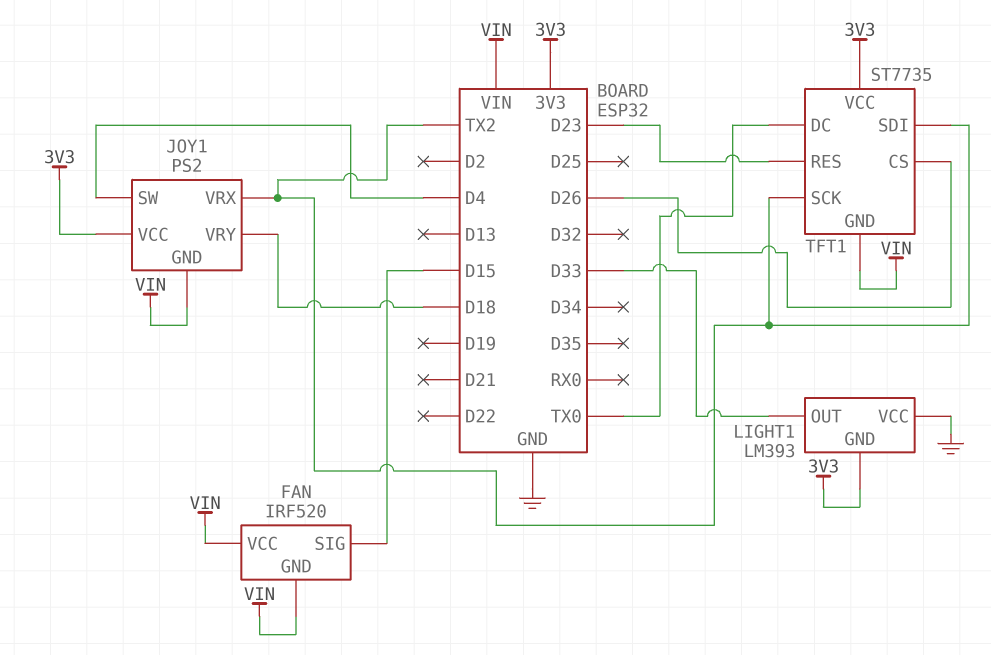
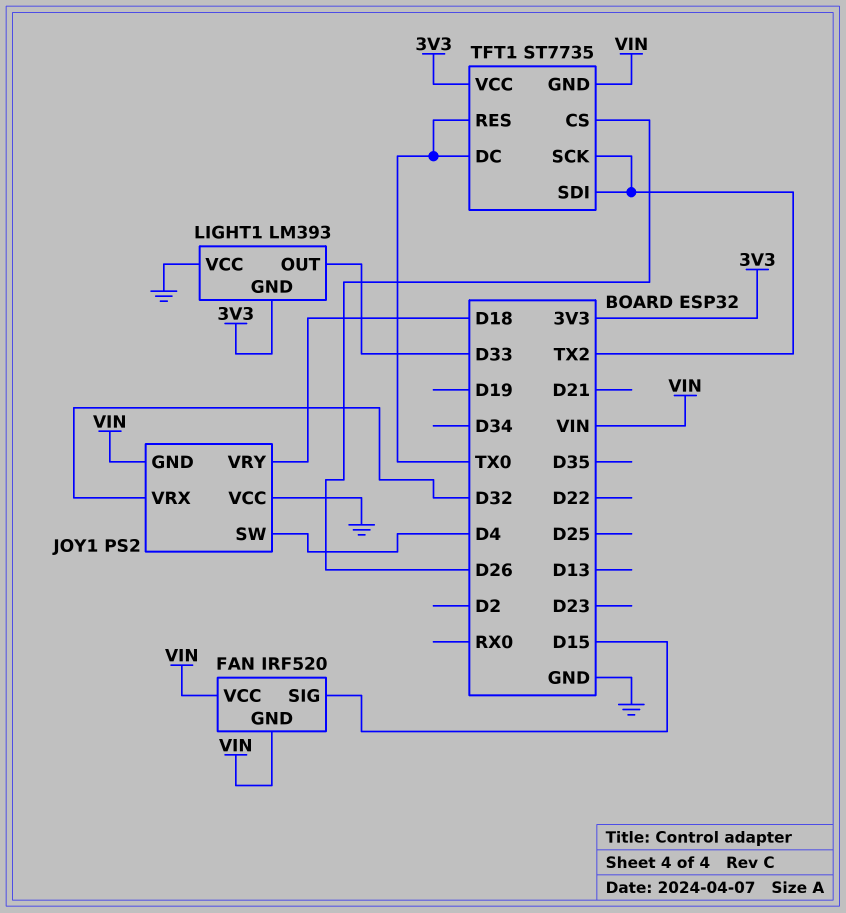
JOY1 pin VCC: 3V3 -> GND
JOY1 pin VRX: TX2 -> D32
TFT1 pin RES: D23 -> TX0

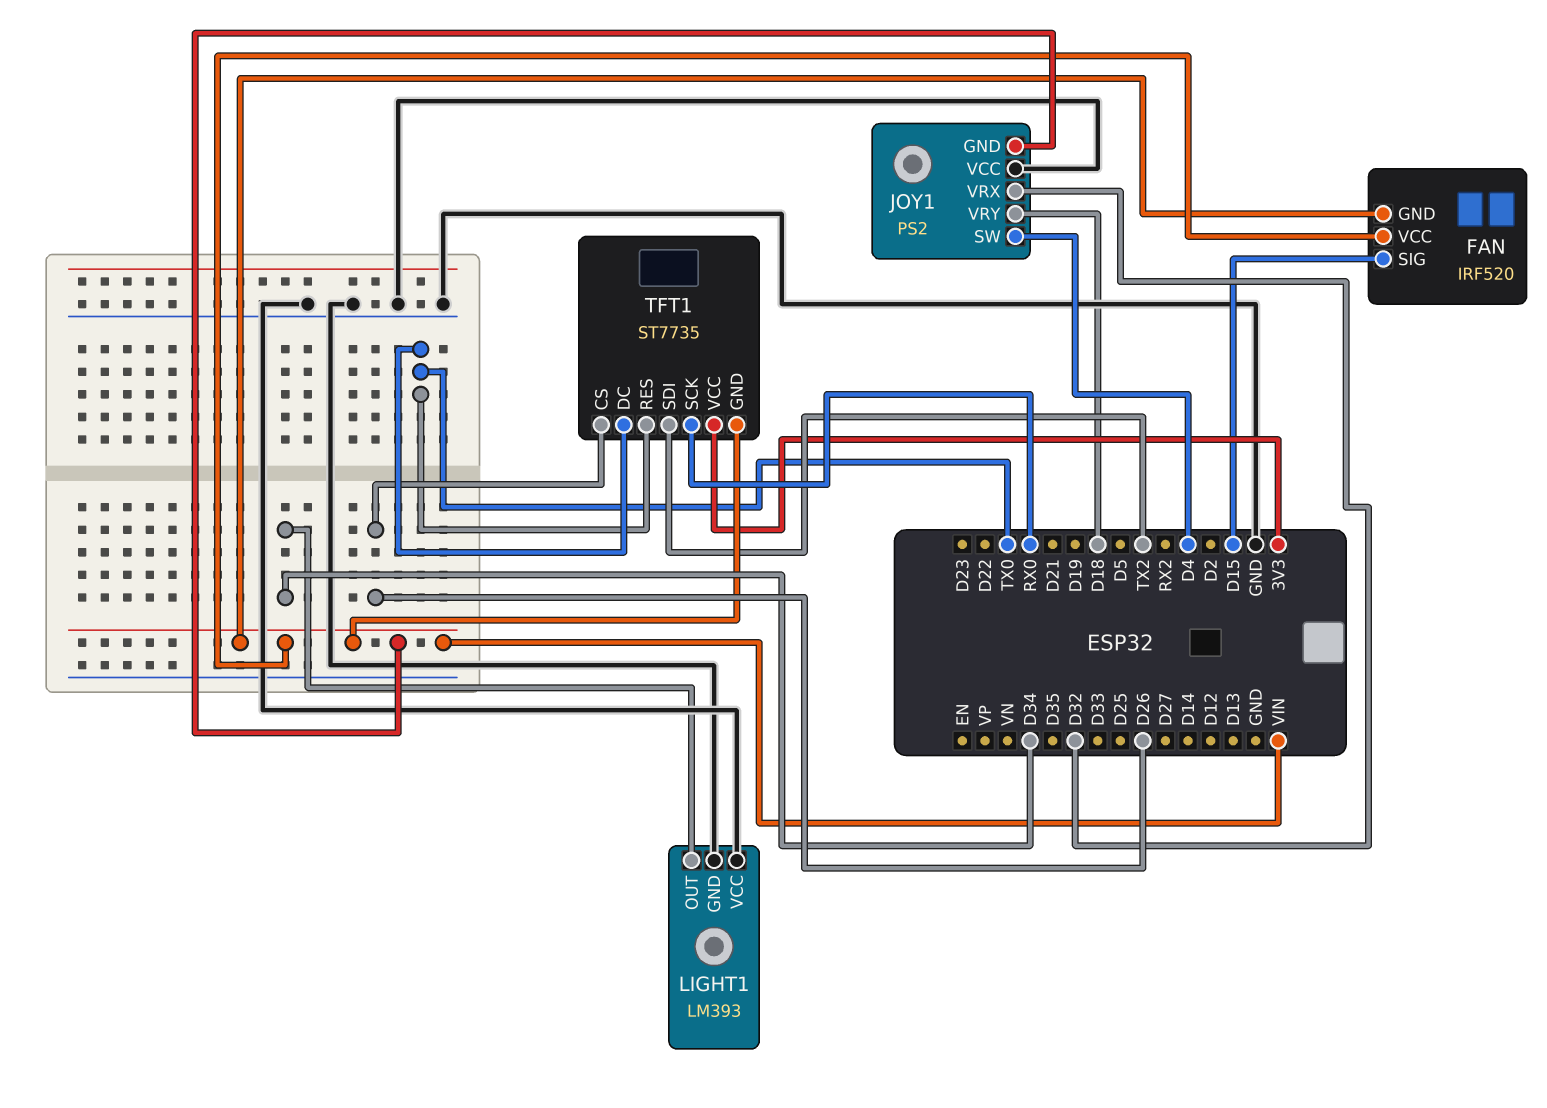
LIGHT1 pin GND: 3V3 -> GND
LIGHT1 pin OUT: D33 -> D34
TFT1 pin SCK: TX2 -> RX0

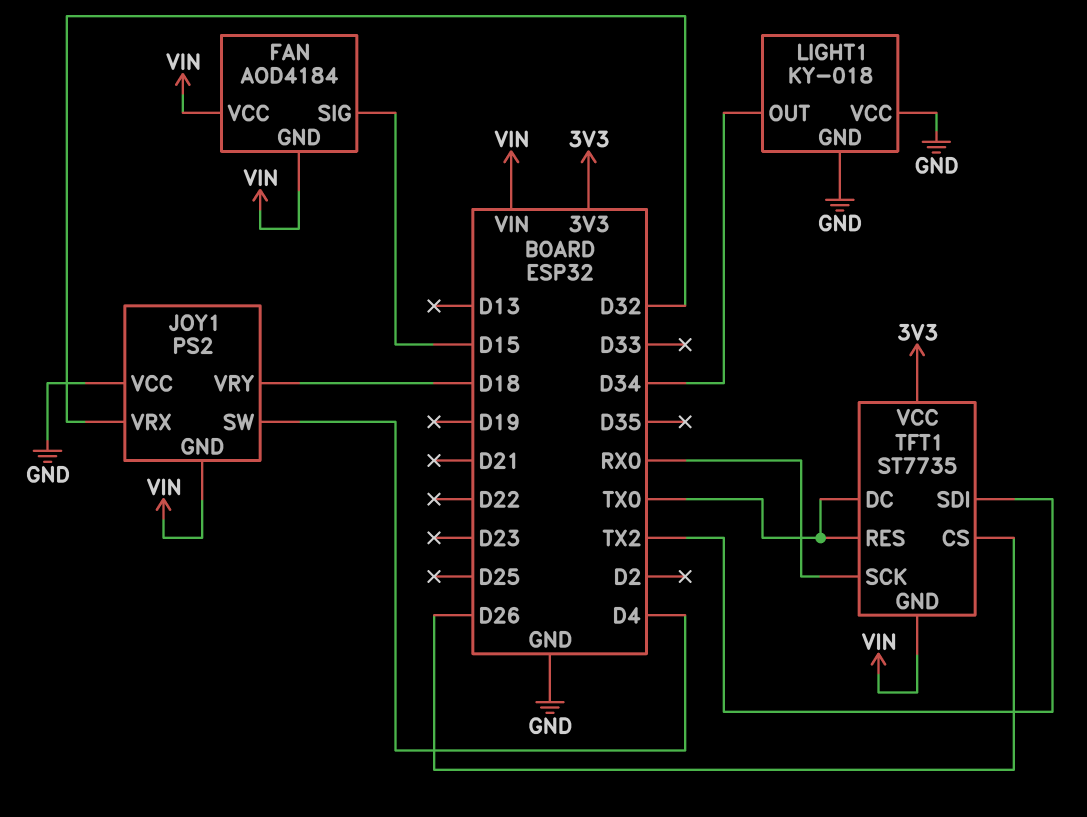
FAN: IRF520 -> AOD4184
LIGHT1: LM393 -> KY-018

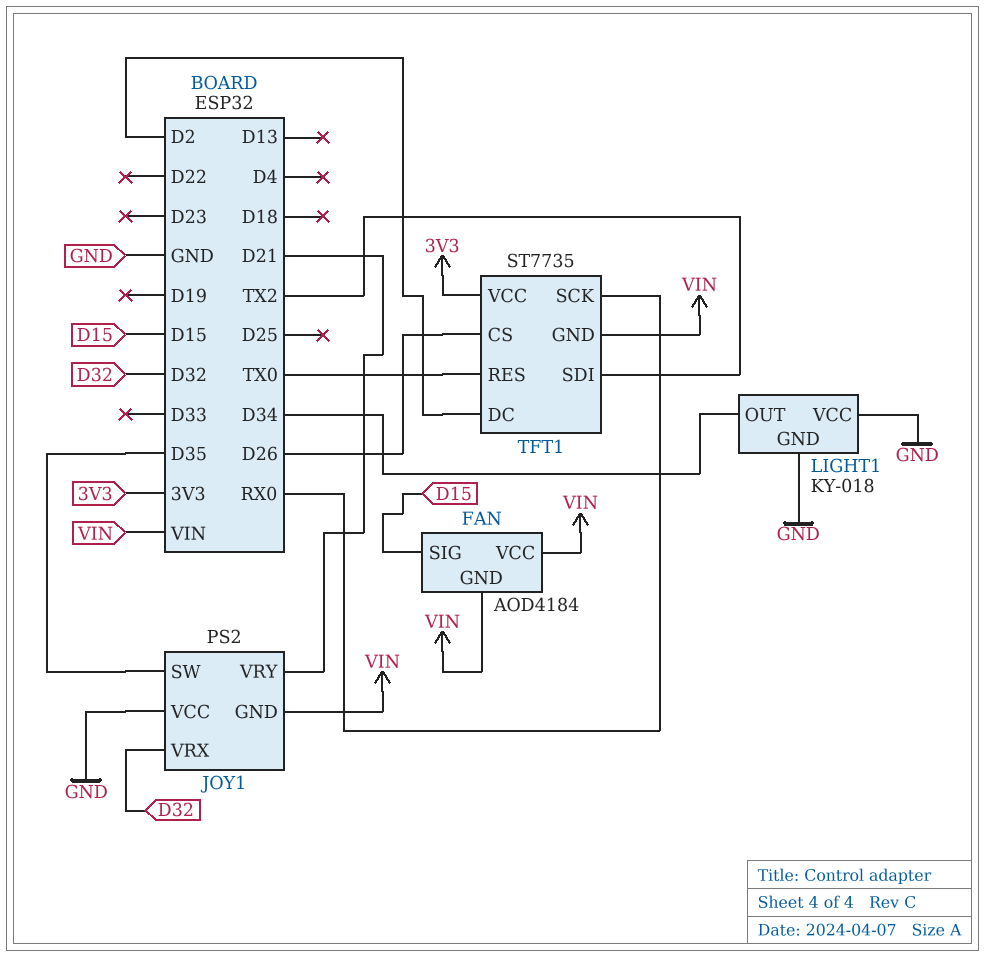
JOY1 pin SW: D4 -> D35
JOY1 pin VRY: D18 -> D21
TFT1 pin DC: TX0 -> D2

